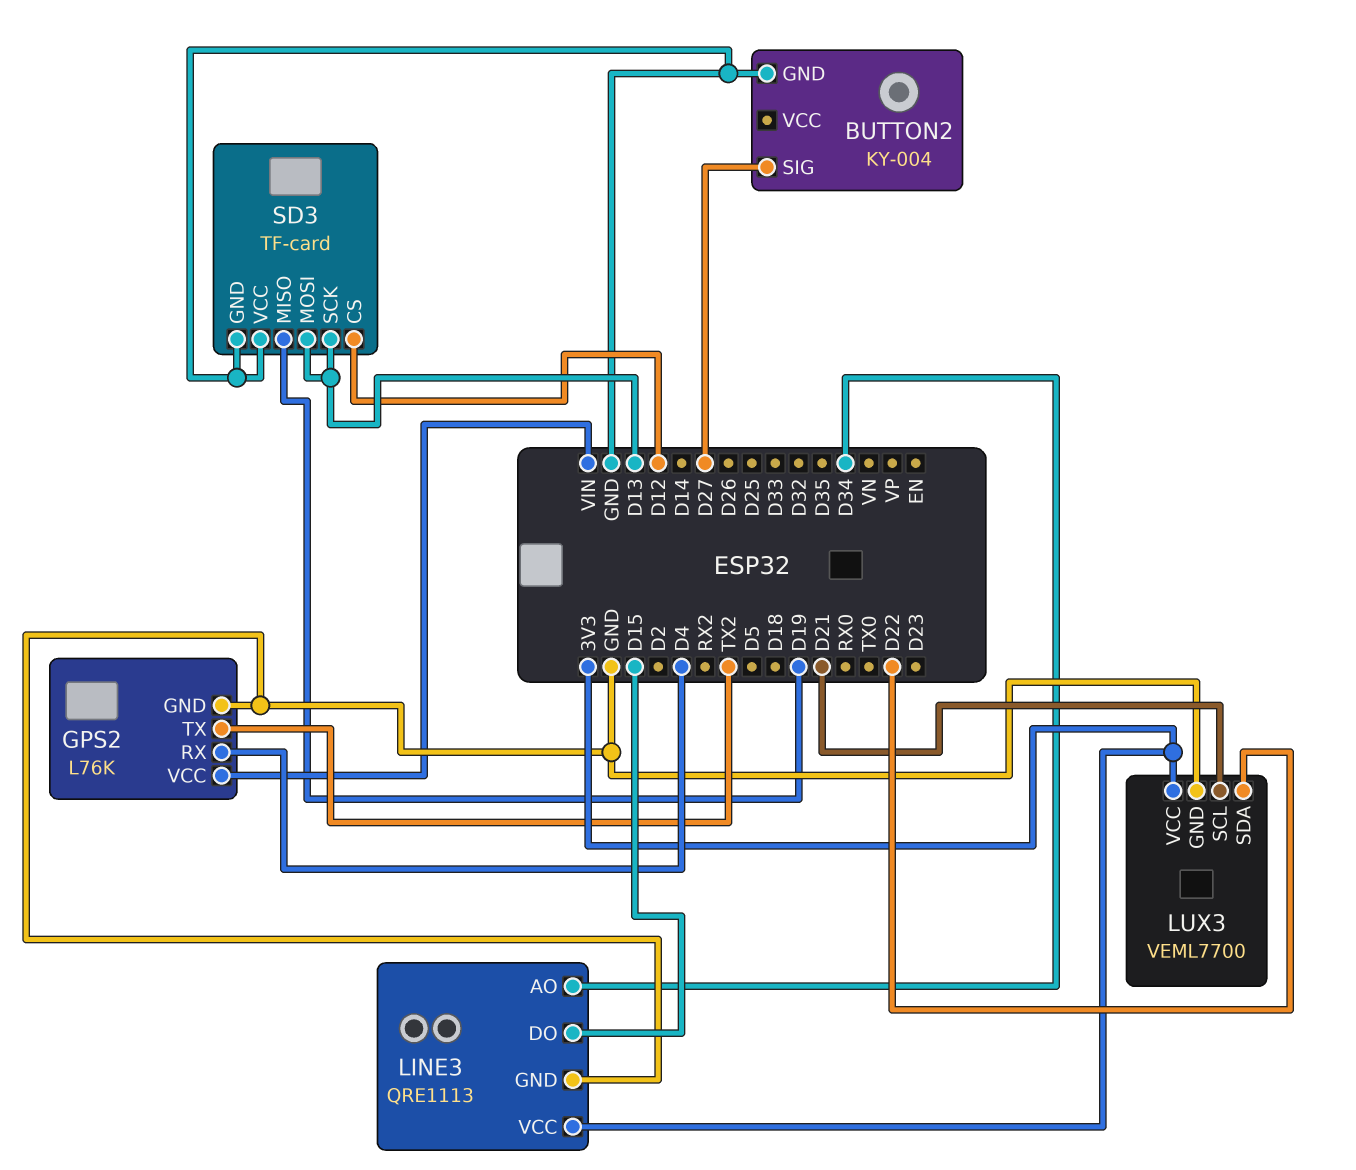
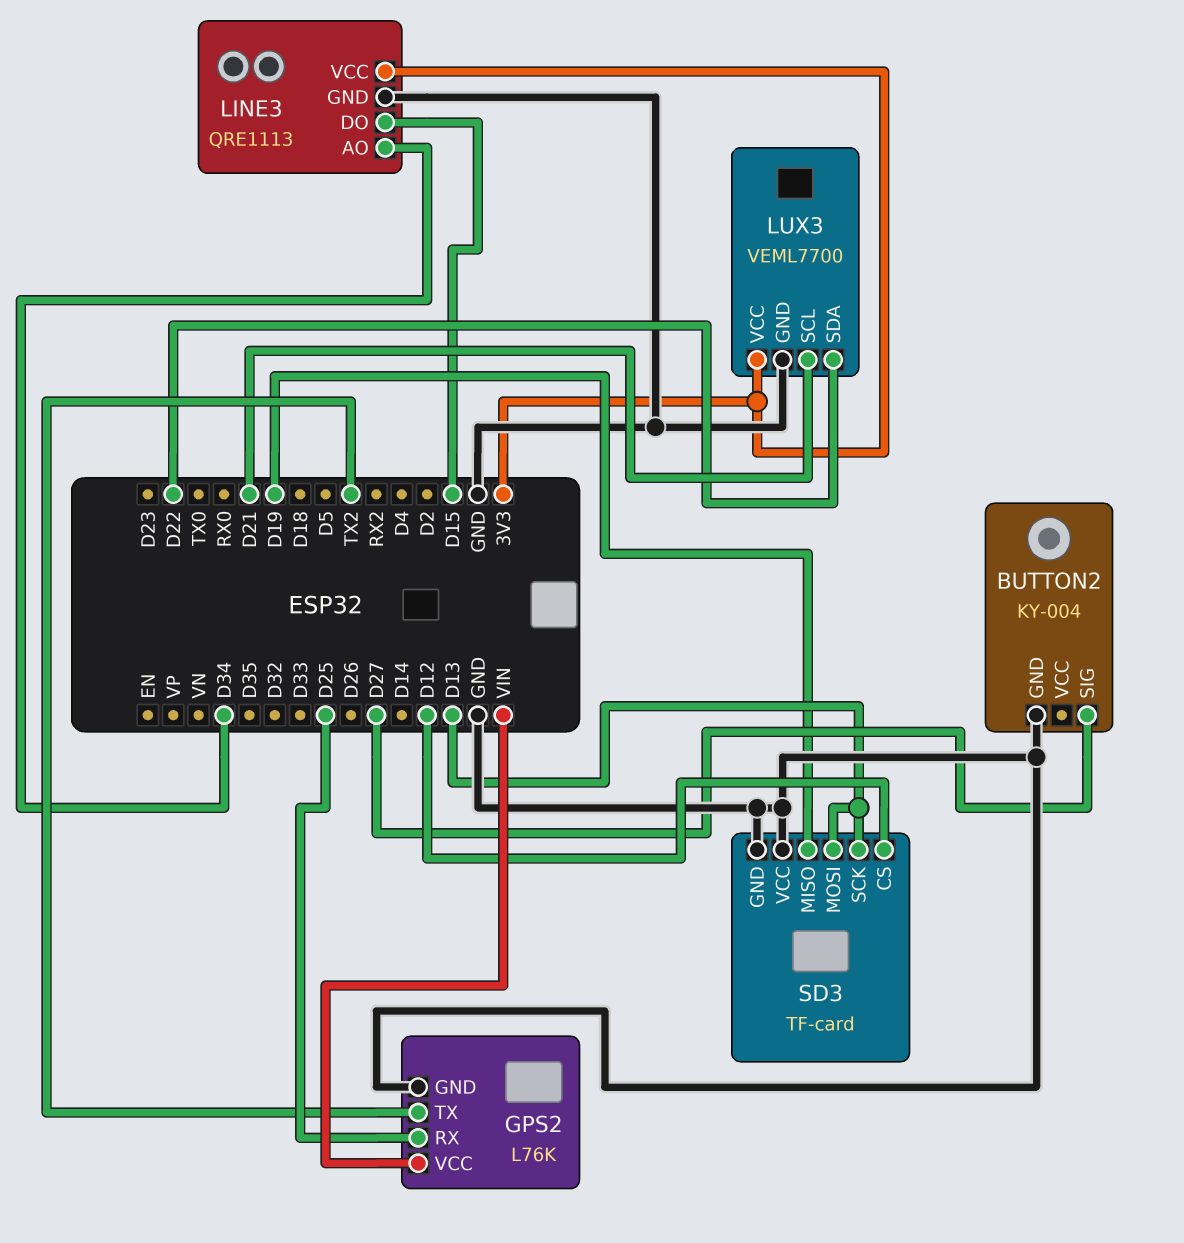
GPS2 pin RX: D4 -> D25

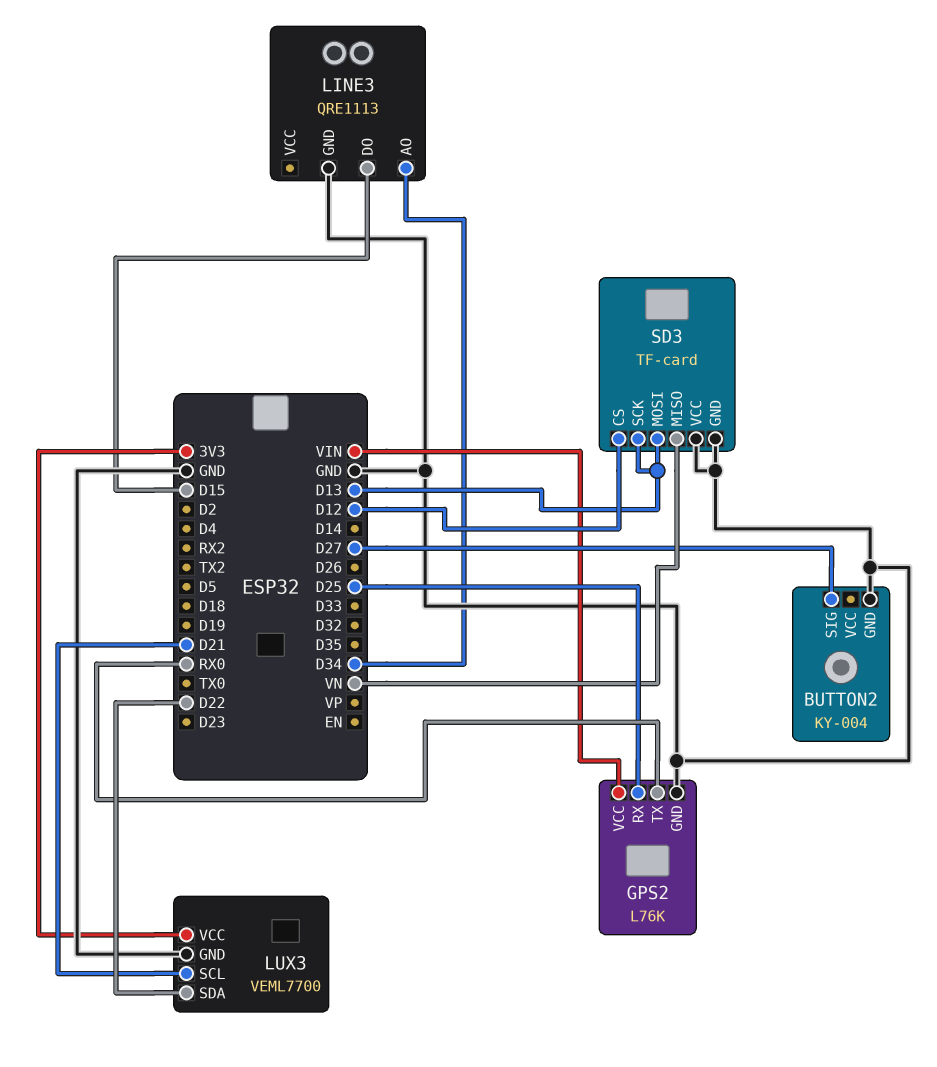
GPS2 pin TX: TX2 -> RX0
LINE3 pin VCC: 3V3 -> none
SD3 pin MISO: D19 -> VN

